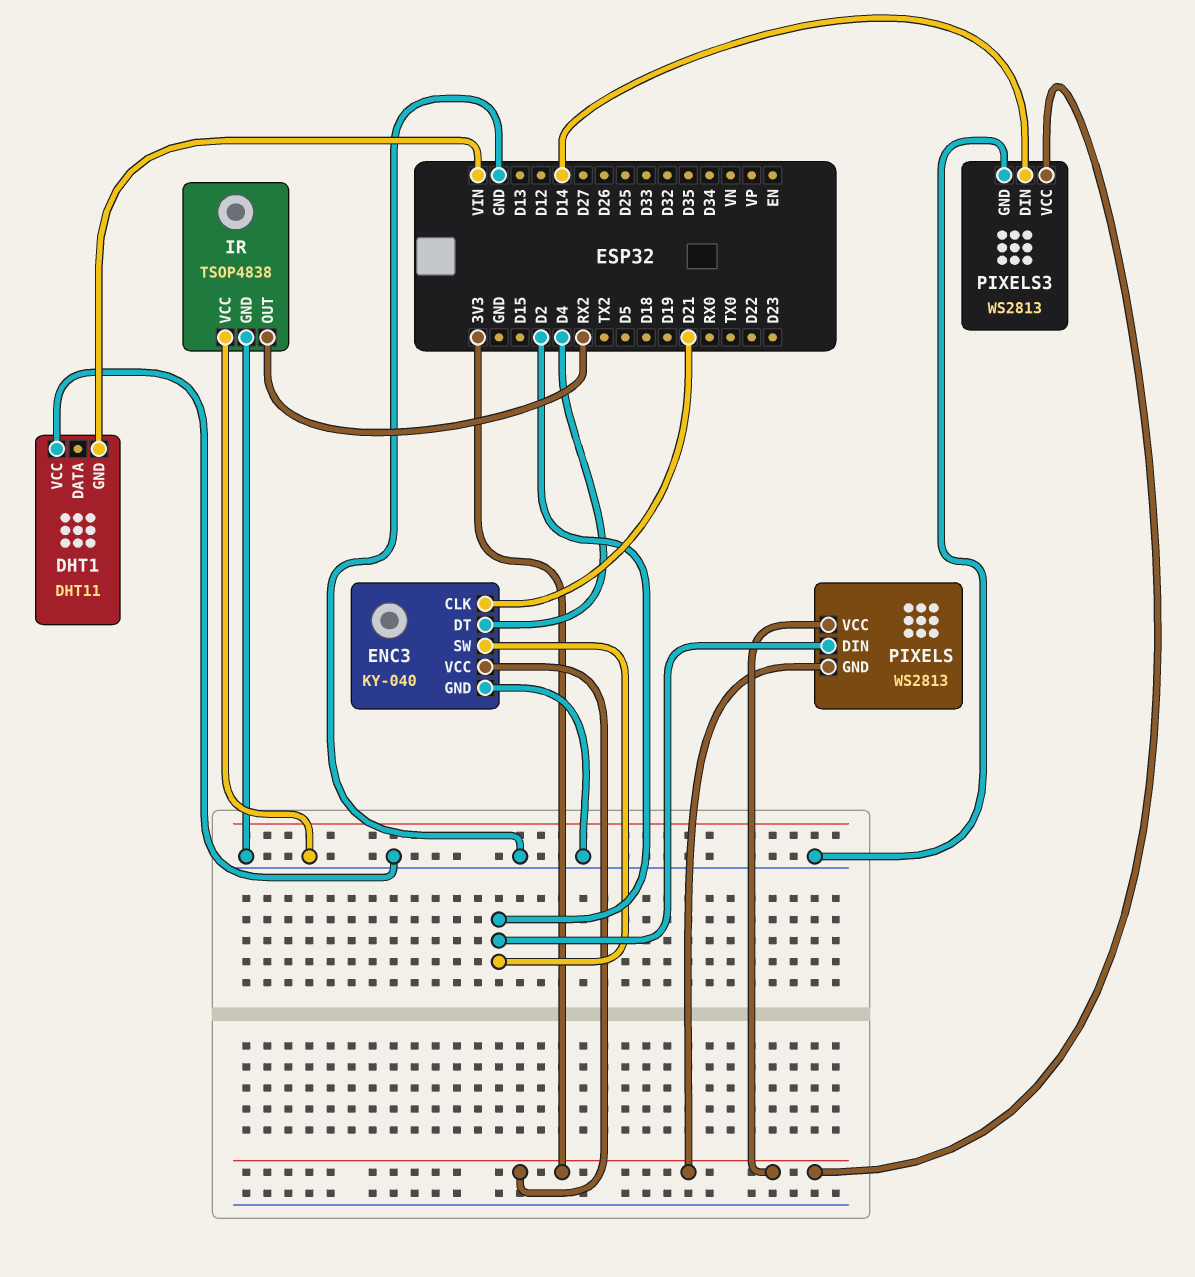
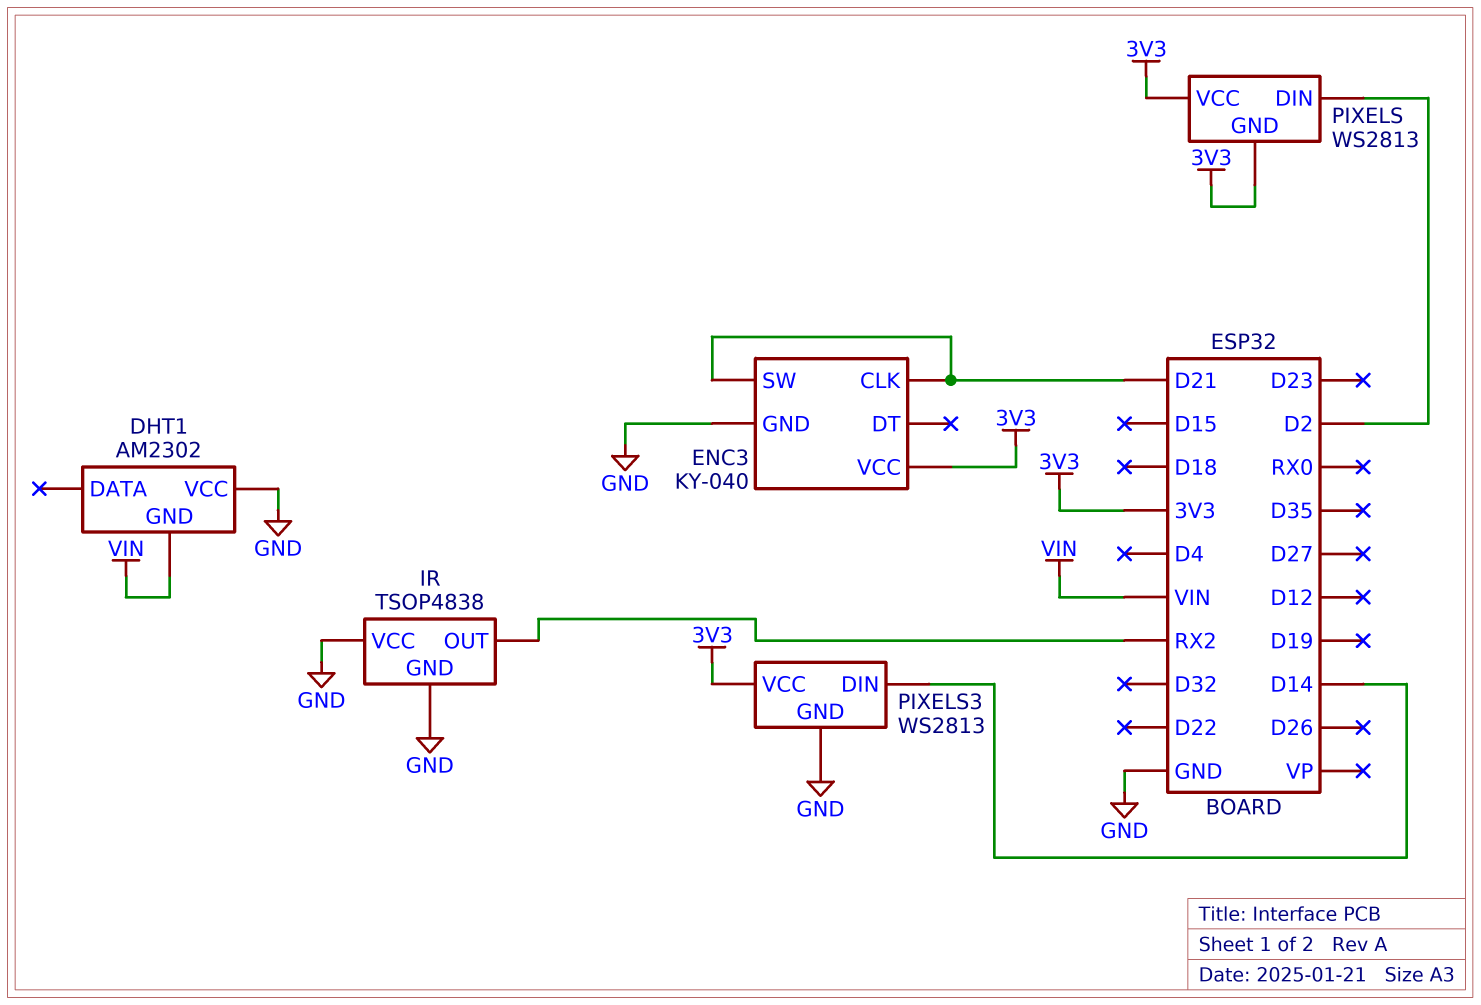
DHT1: DHT11 -> AM2302
ENC3 pin DT: D4 -> none
ENC3 pin SW: D2 -> D21

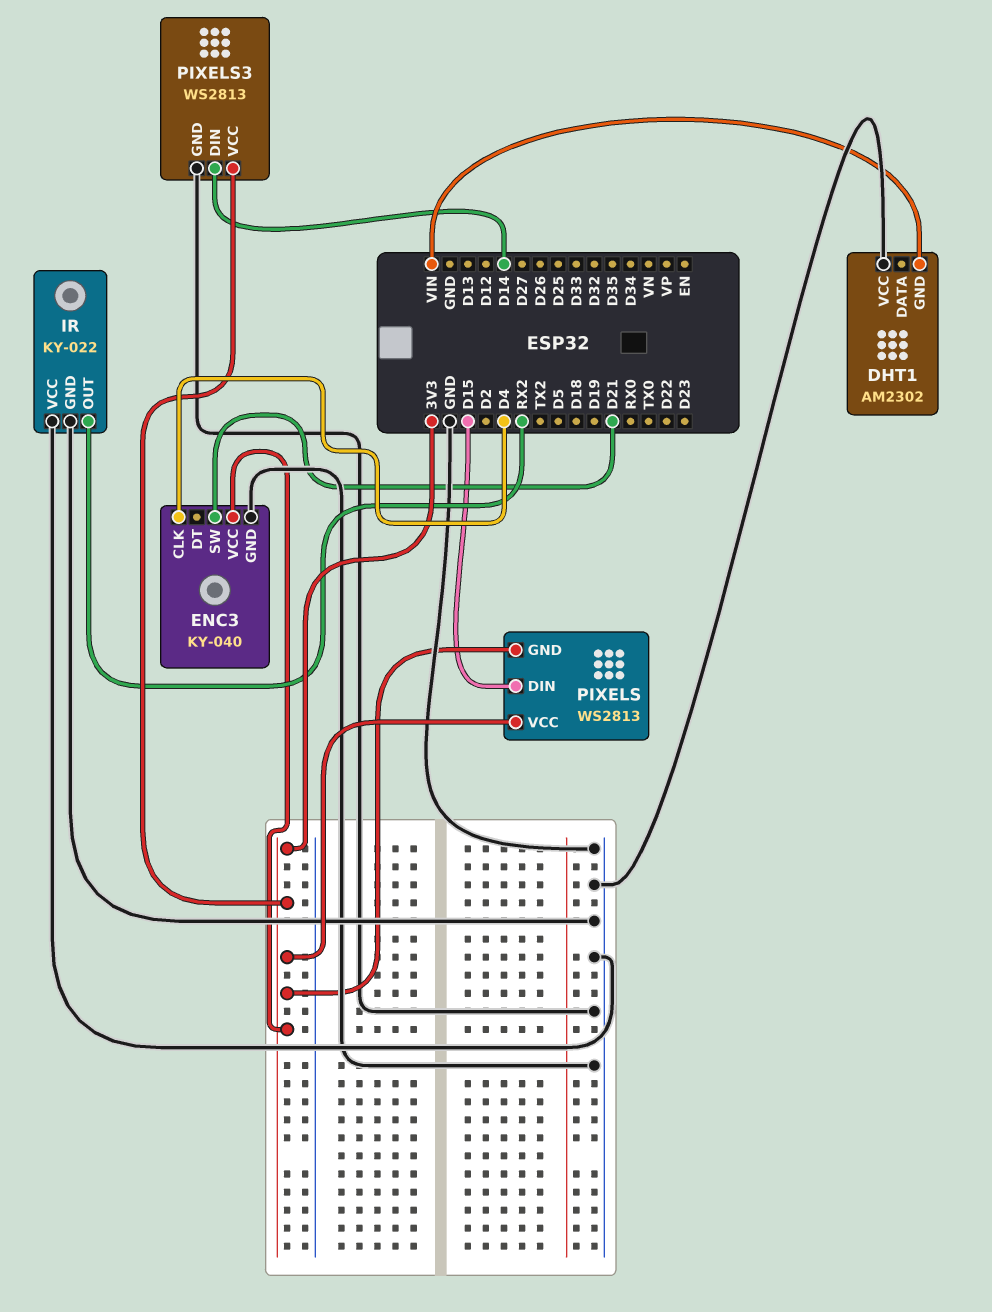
ENC3 pin CLK: D21 -> D4
IR: TSOP4838 -> KY-022
PIXELS pin DIN: D2 -> D15

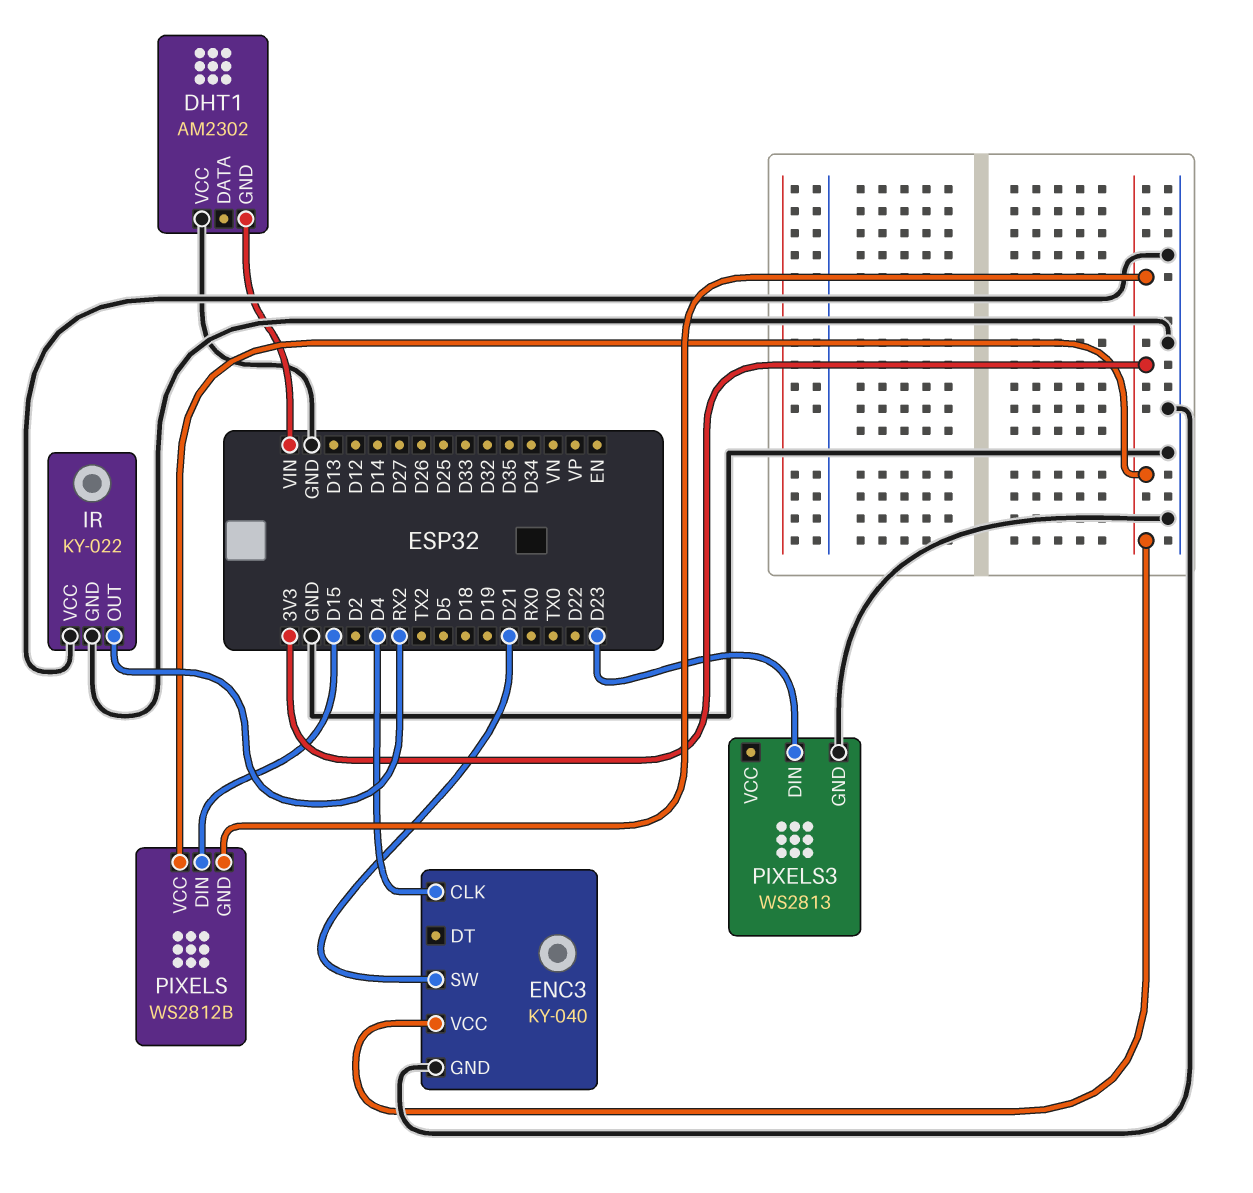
PIXELS: WS2813 -> WS2812B
PIXELS3 pin DIN: D14 -> D23
PIXELS3 pin VCC: 3V3 -> none

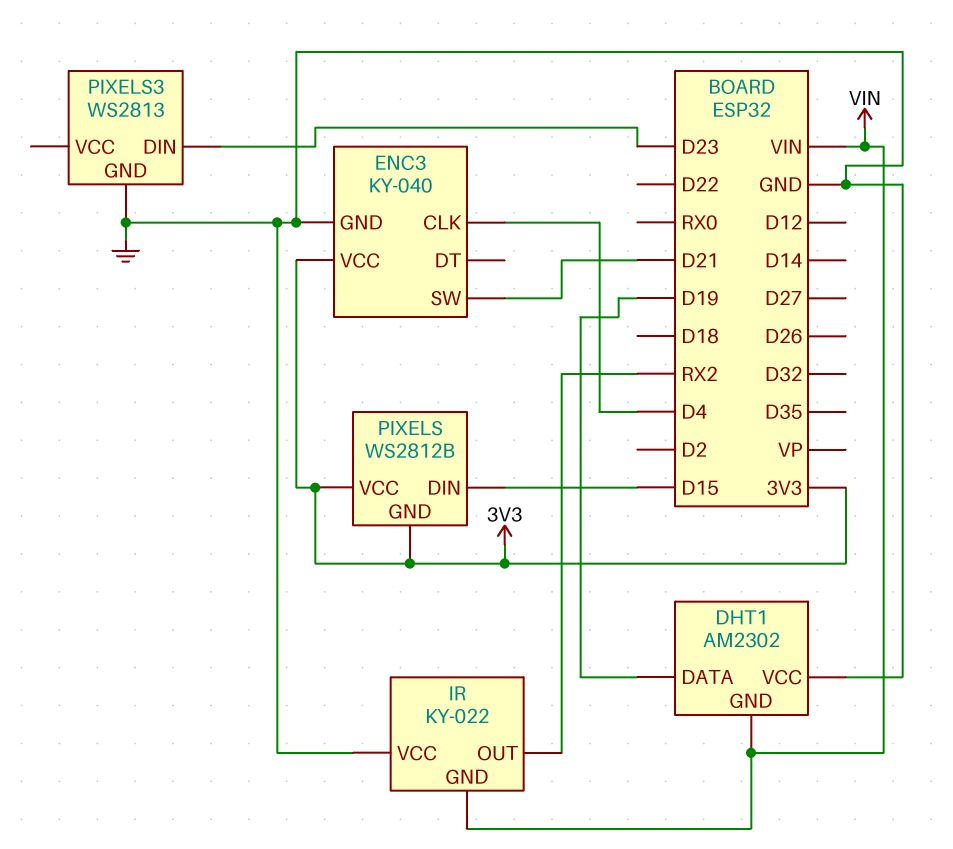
DHT1 pin DATA: none -> D19
IR pin GND: GND -> VIN

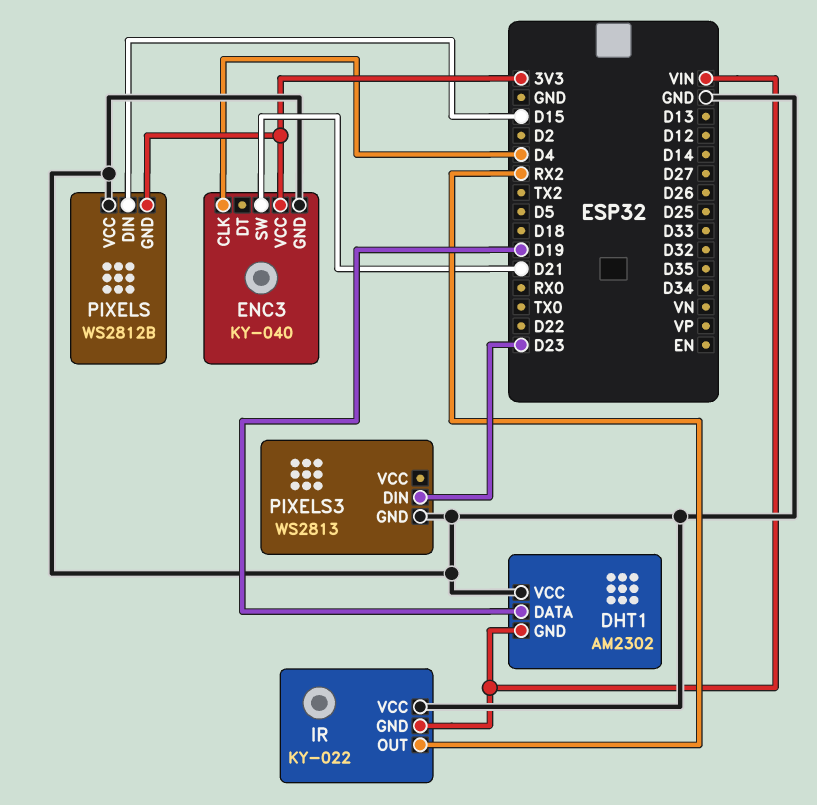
PIXELS pin VCC: 3V3 -> GND

